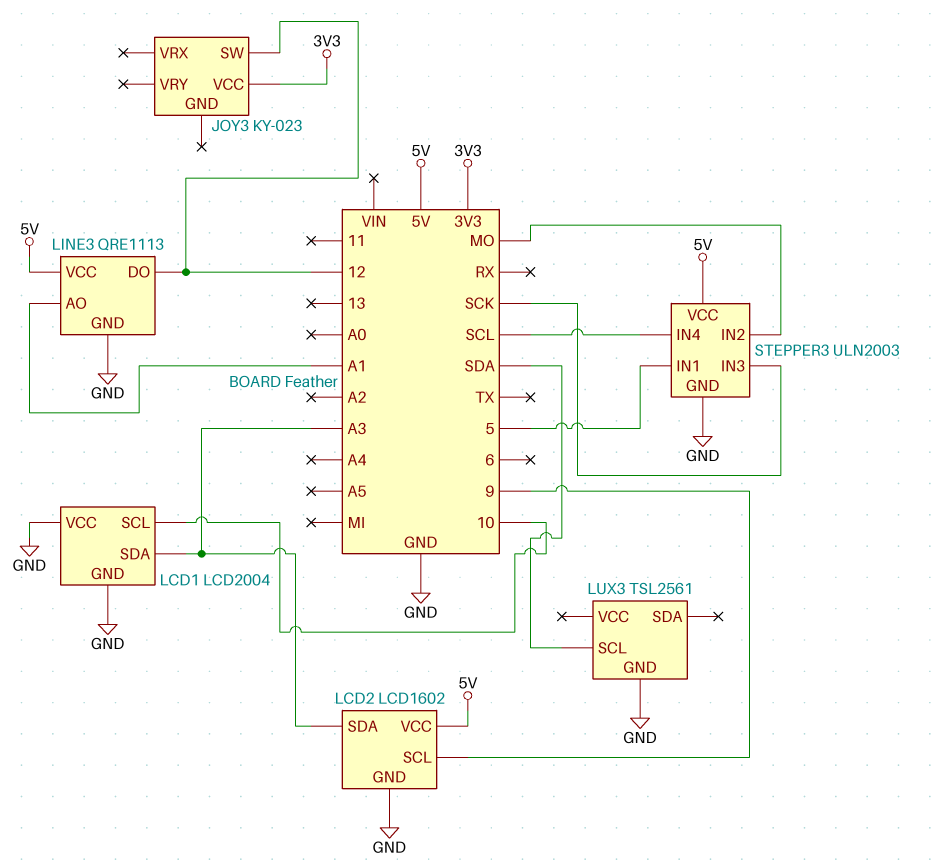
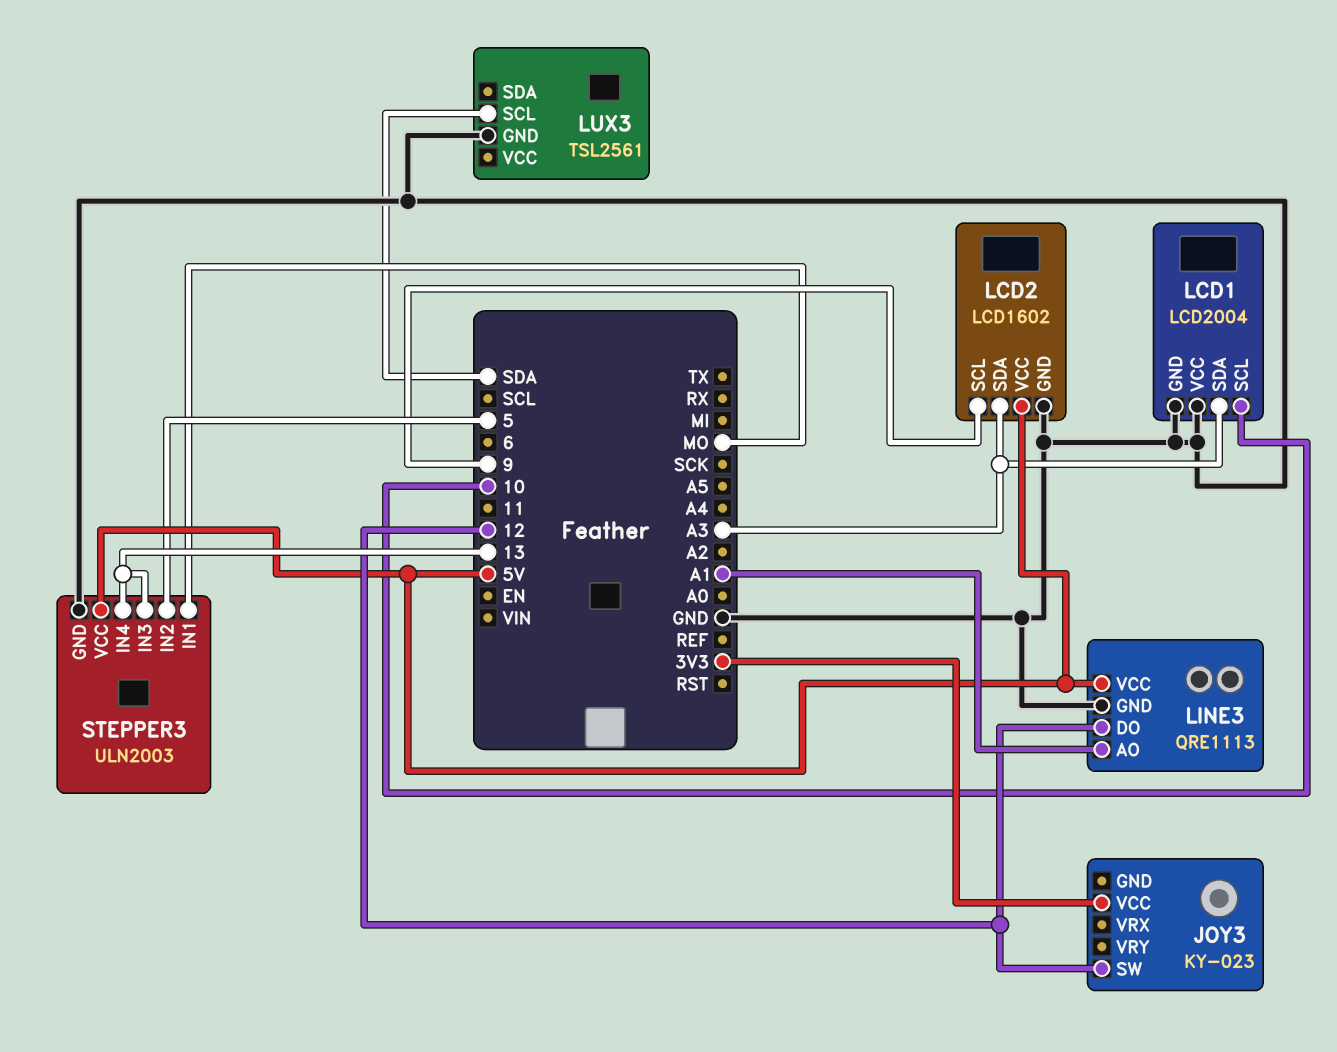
STEPPER3 pin IN1: 5 -> MO
STEPPER3 pin IN2: MO -> 5
STEPPER3 pin IN3: SCK -> 13
STEPPER3 pin IN4: SCL -> 13

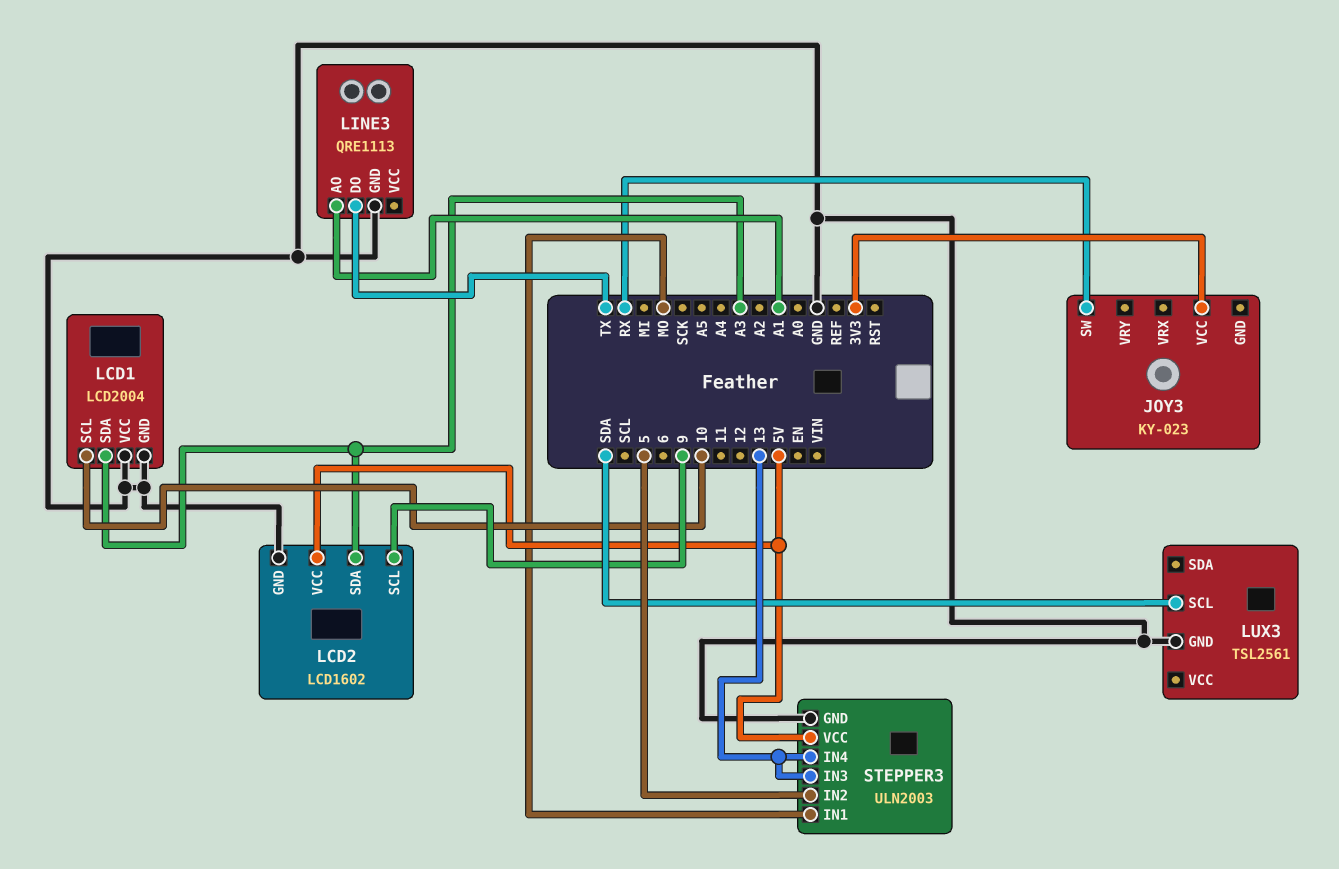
JOY3 pin SW: 12 -> RX
LINE3 pin DO: 12 -> TX
LINE3 pin VCC: 5V -> none

